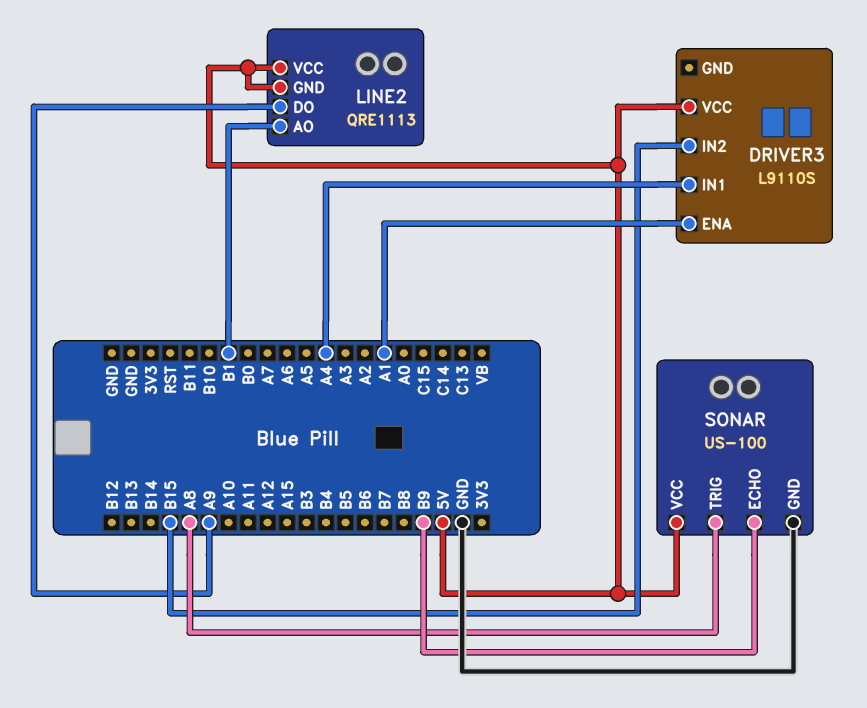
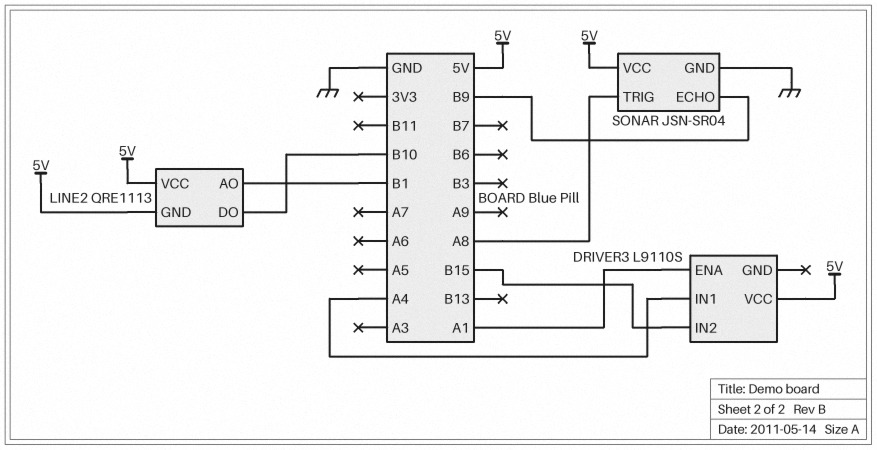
LINE2 pin DO: A9 -> B10
SONAR: US-100 -> JSN-SR04

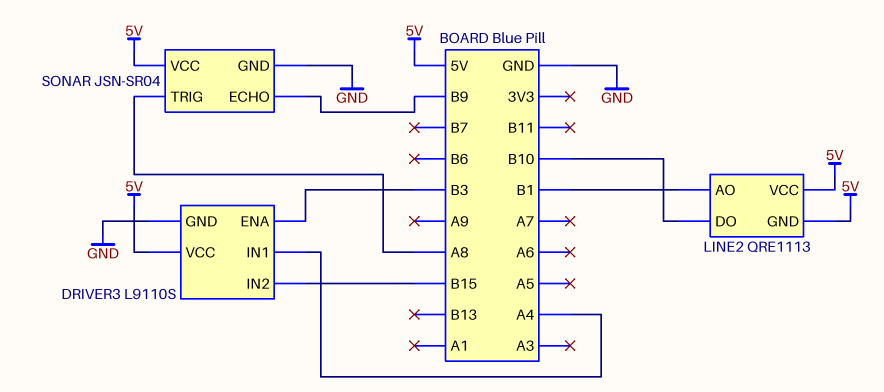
DRIVER3 pin ENA: A1 -> B3
DRIVER3 pin GND: none -> GND

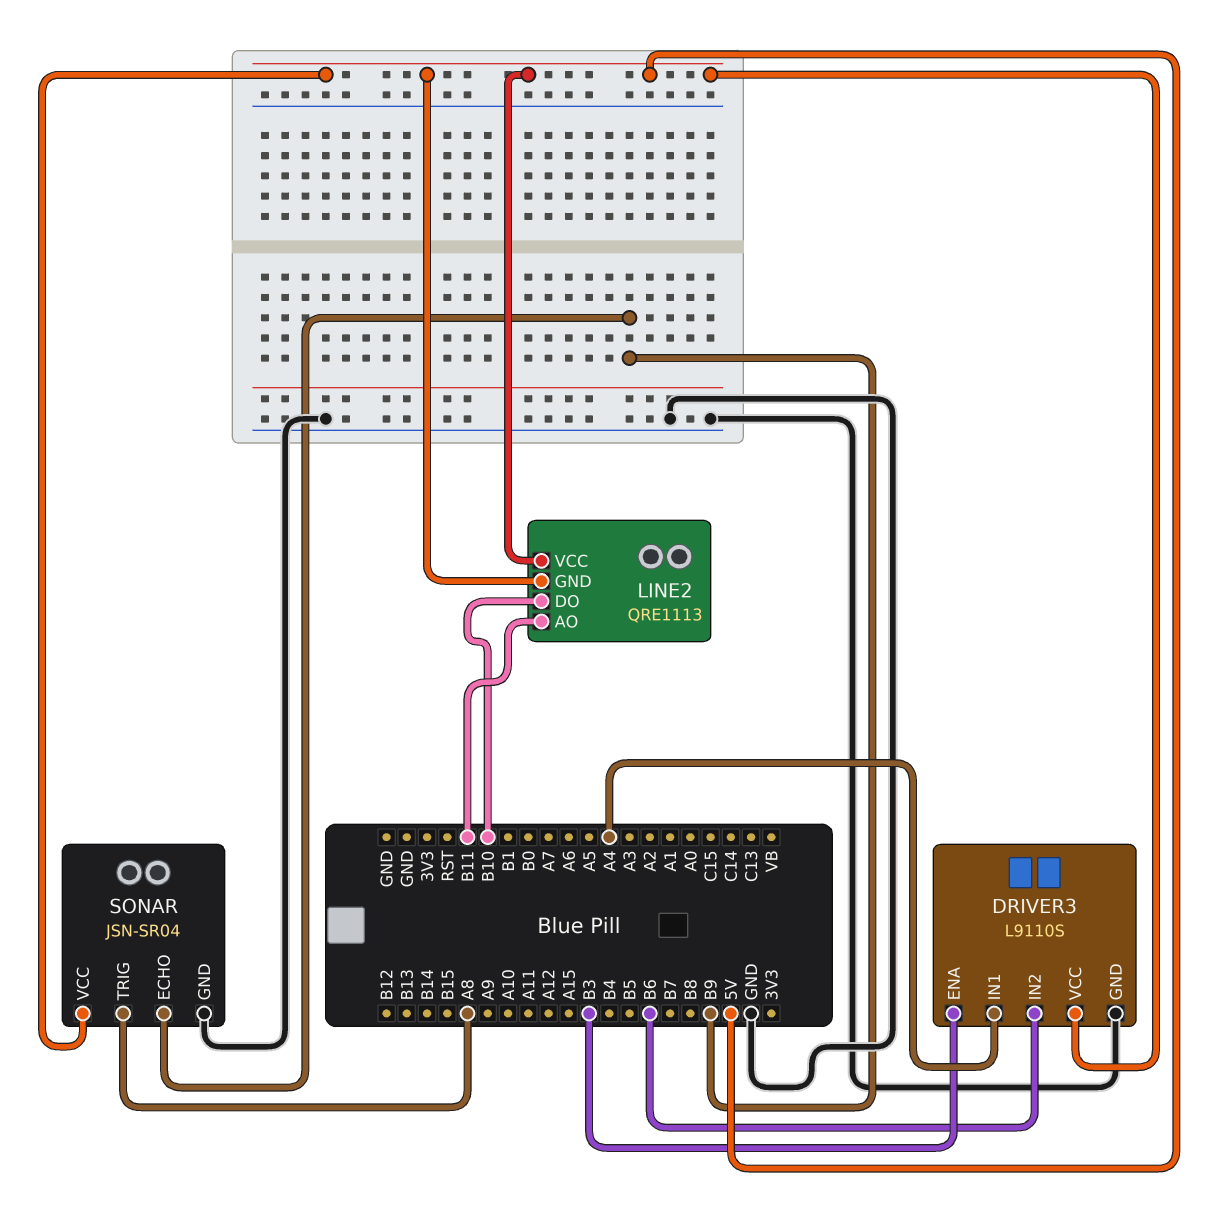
DRIVER3 pin IN2: B15 -> B6
LINE2 pin AO: B1 -> B11

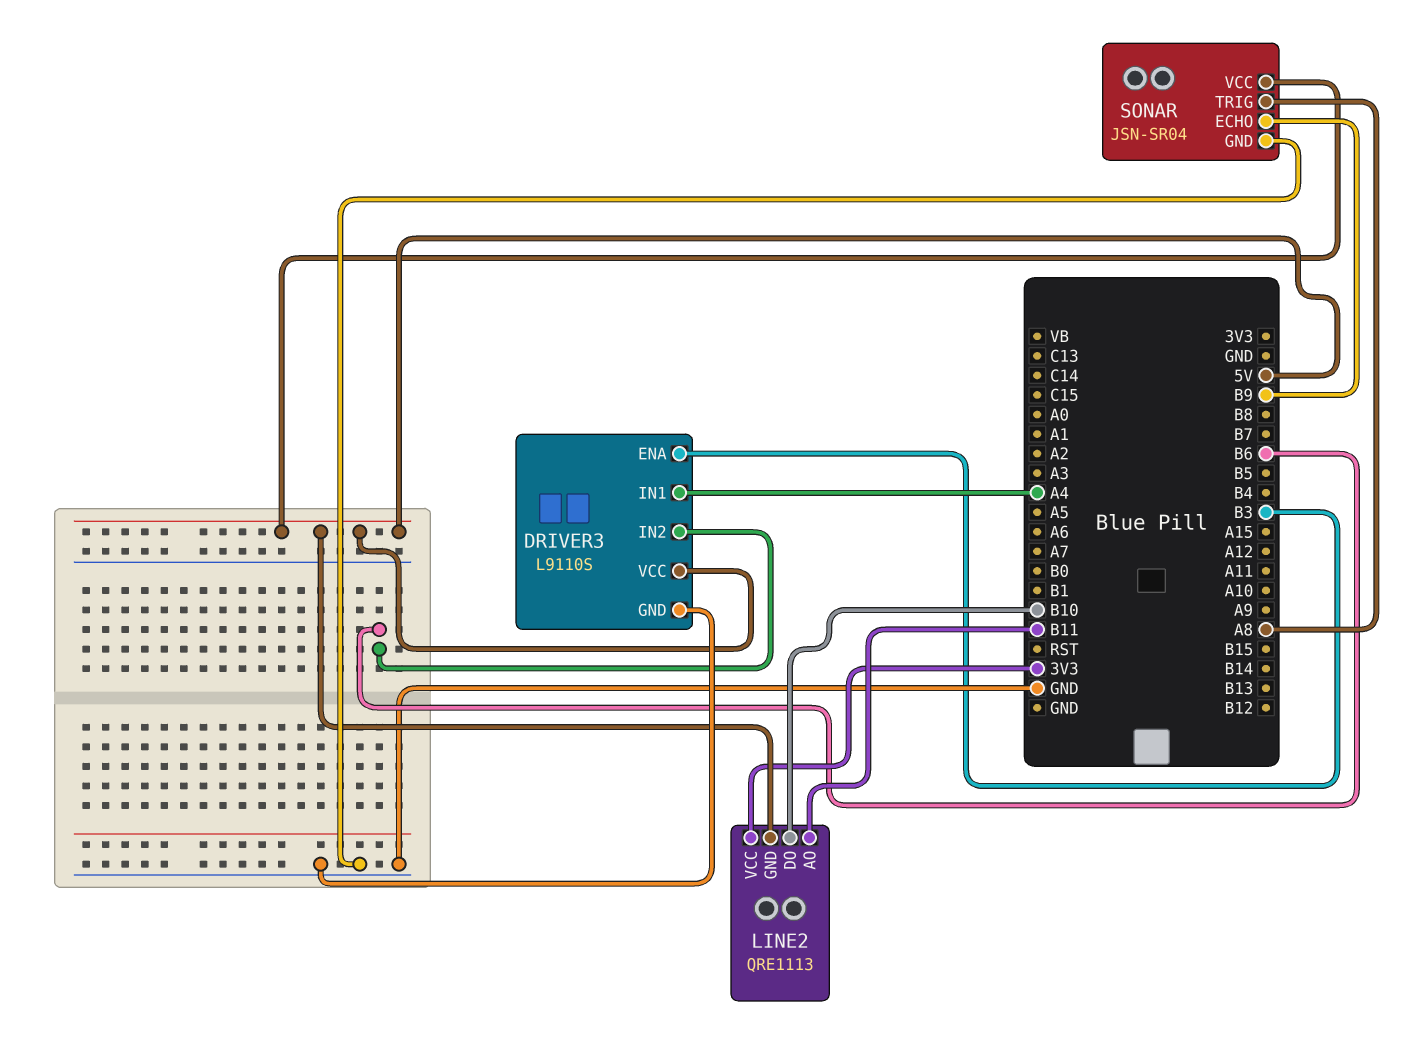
LINE2 pin VCC: 5V -> 3V3

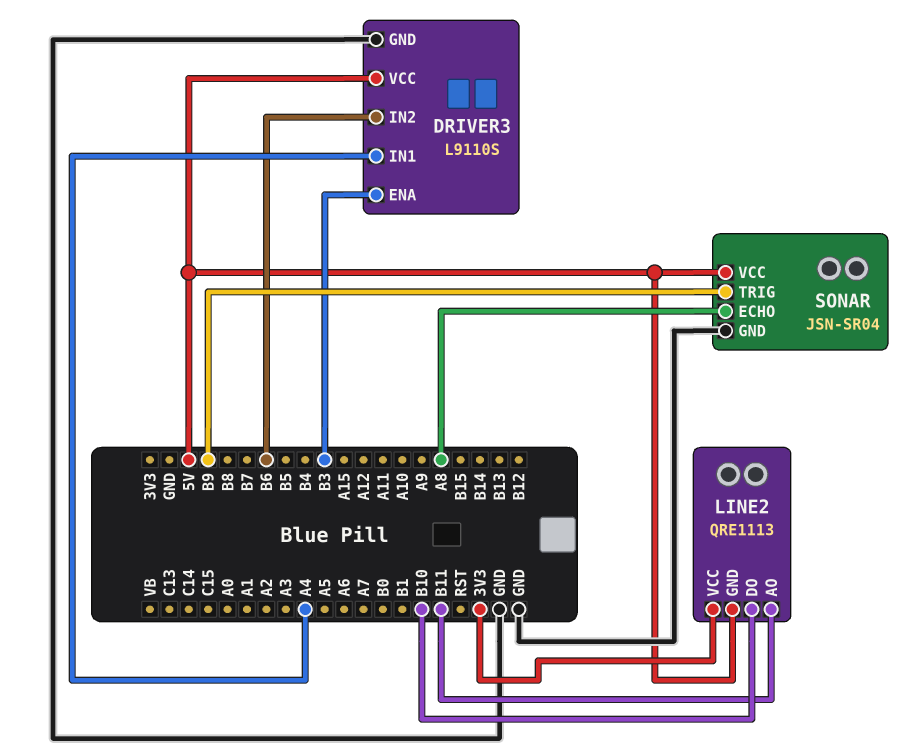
SONAR pin ECHO: B9 -> A8
SONAR pin TRIG: A8 -> B9

